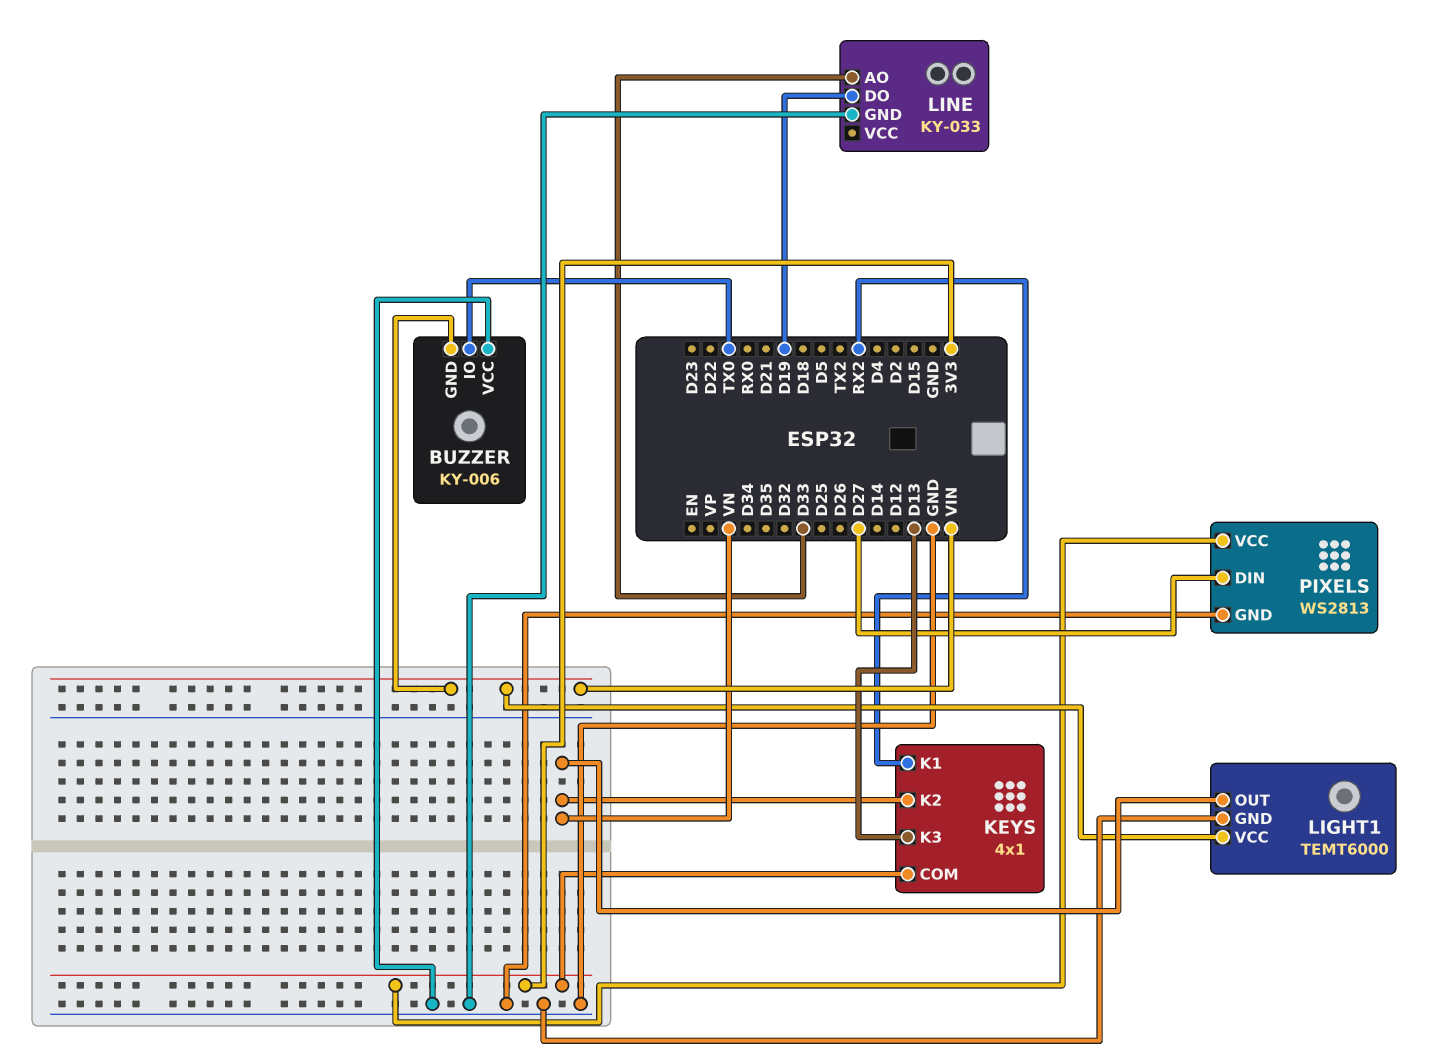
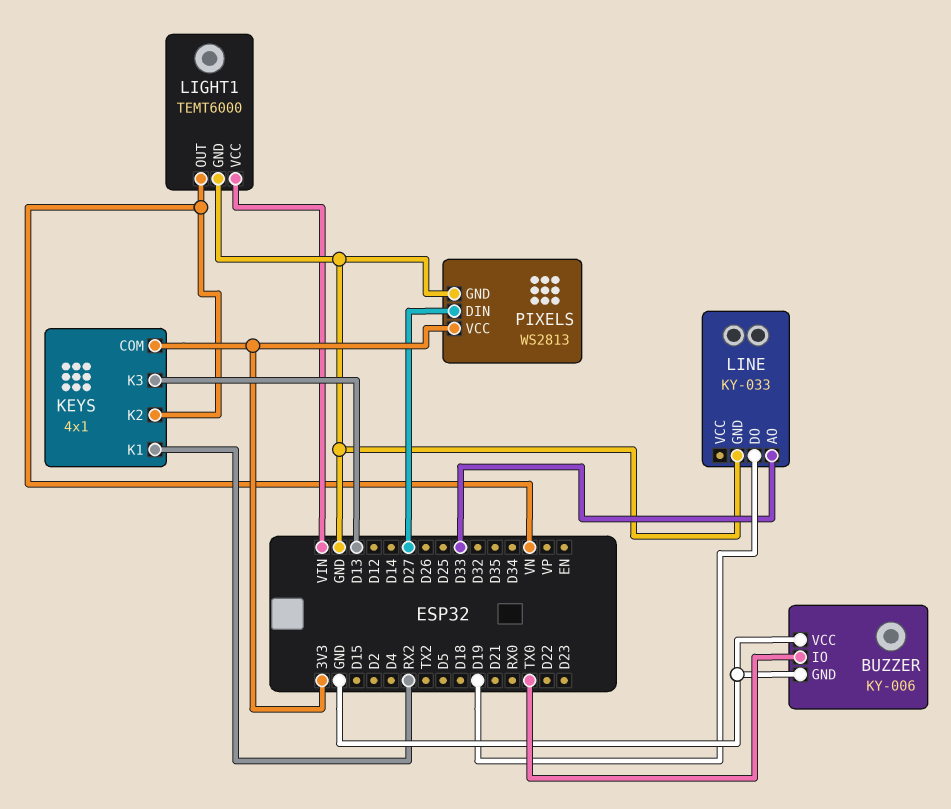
BUZZER pin GND: VIN -> GND

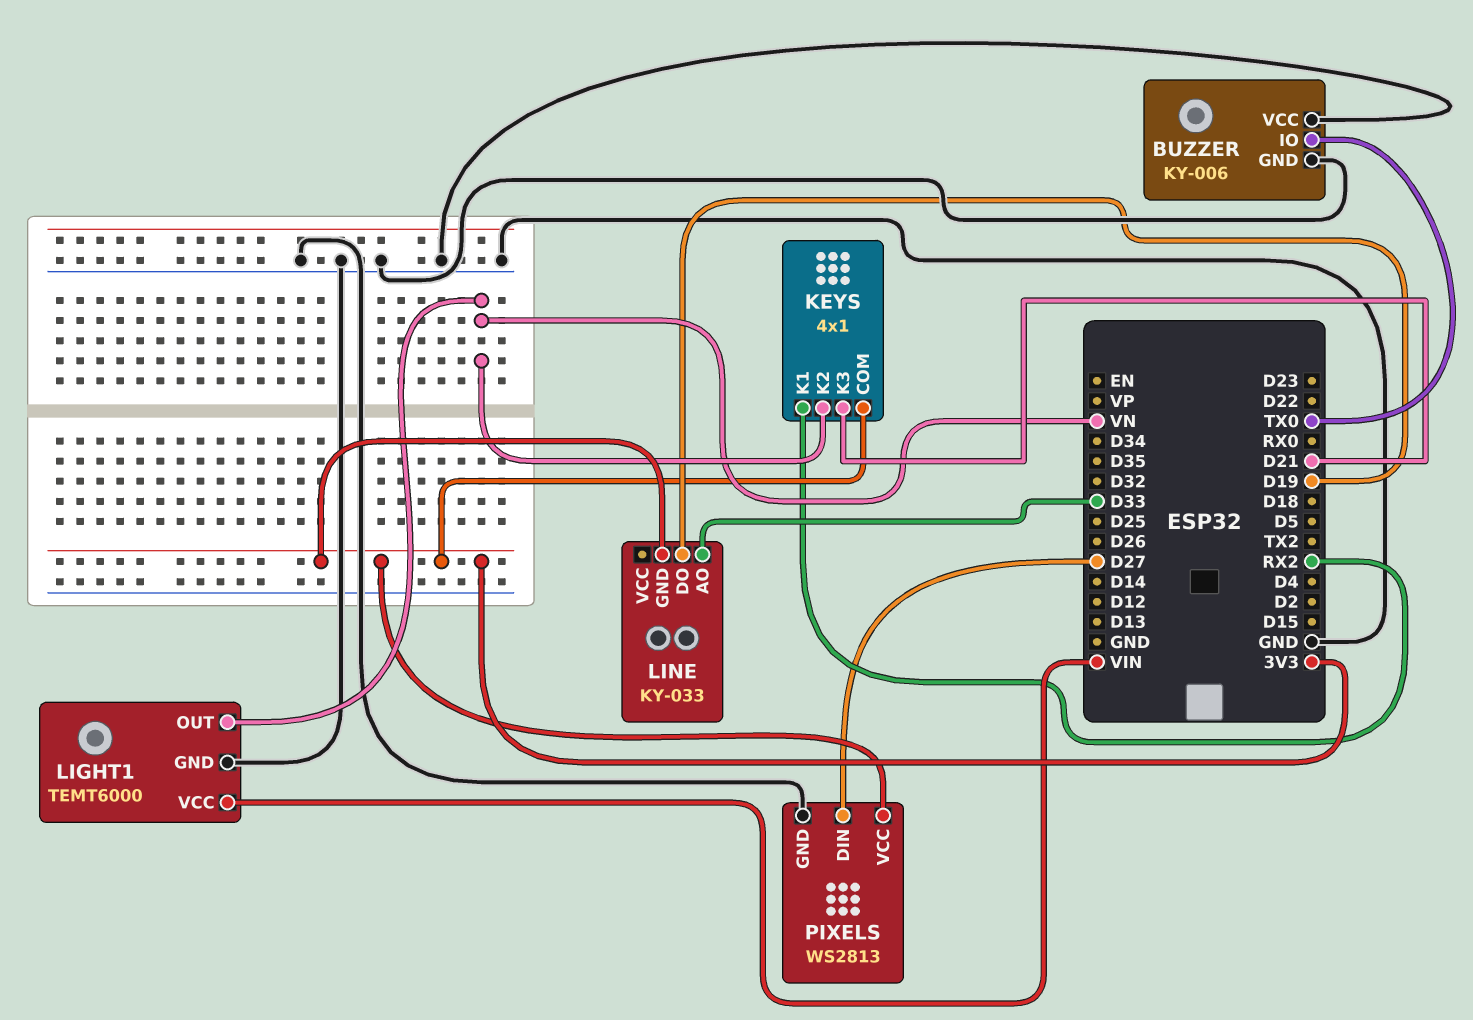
KEYS pin K3: D13 -> D21
LINE pin GND: GND -> 3V3

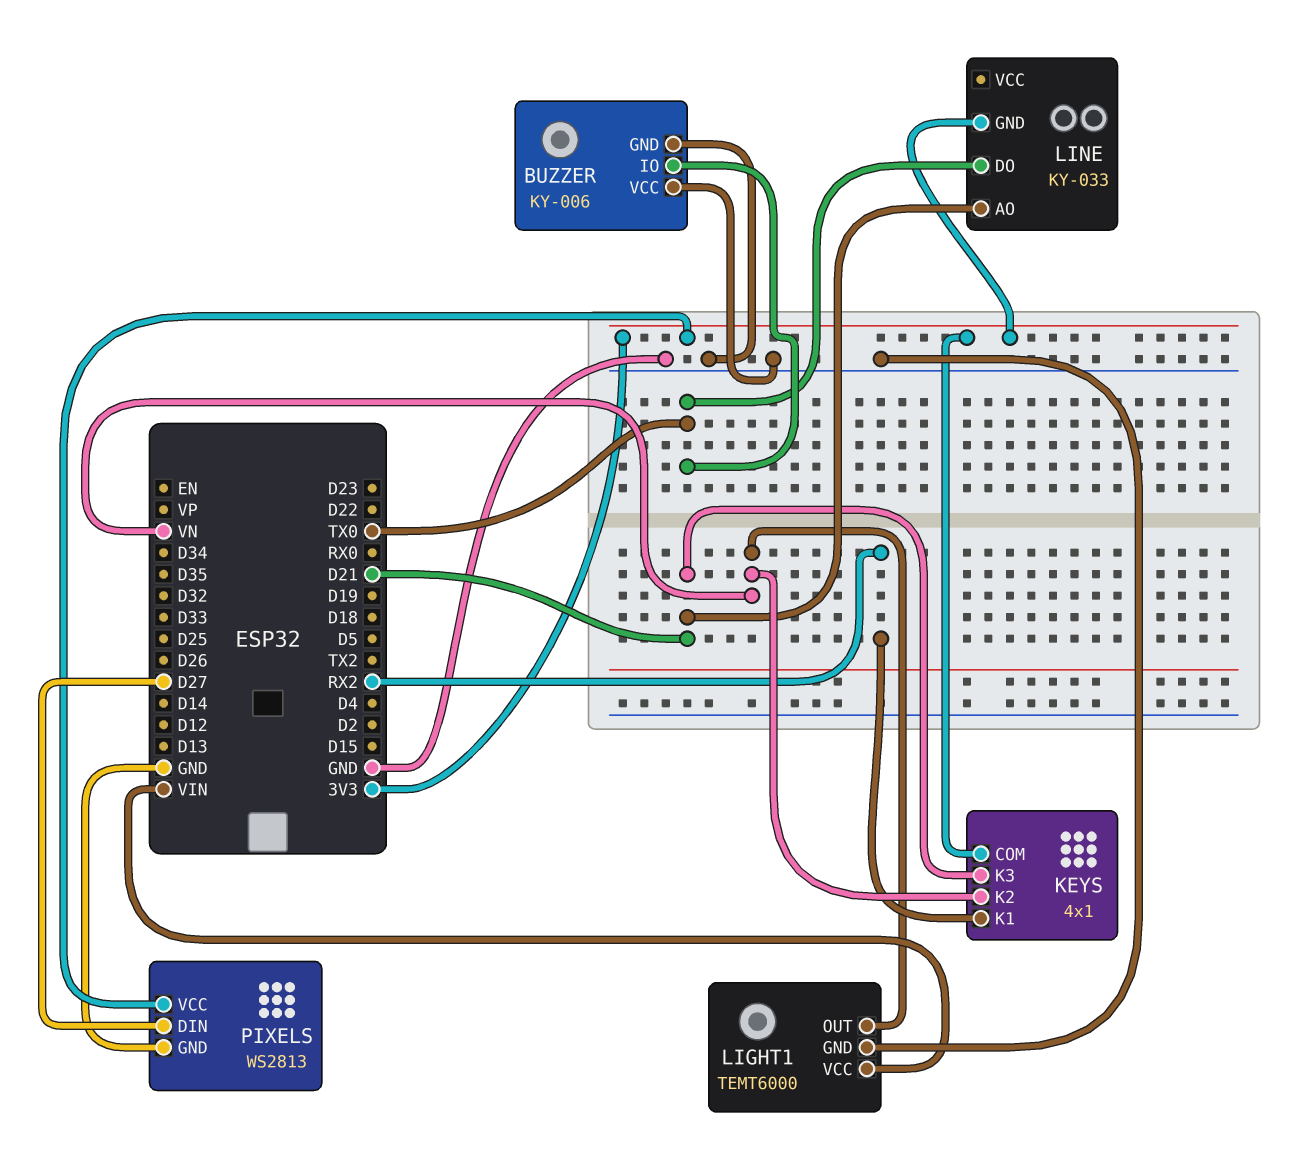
LINE pin AO: D33 -> D21
LINE pin DO: D19 -> TX0

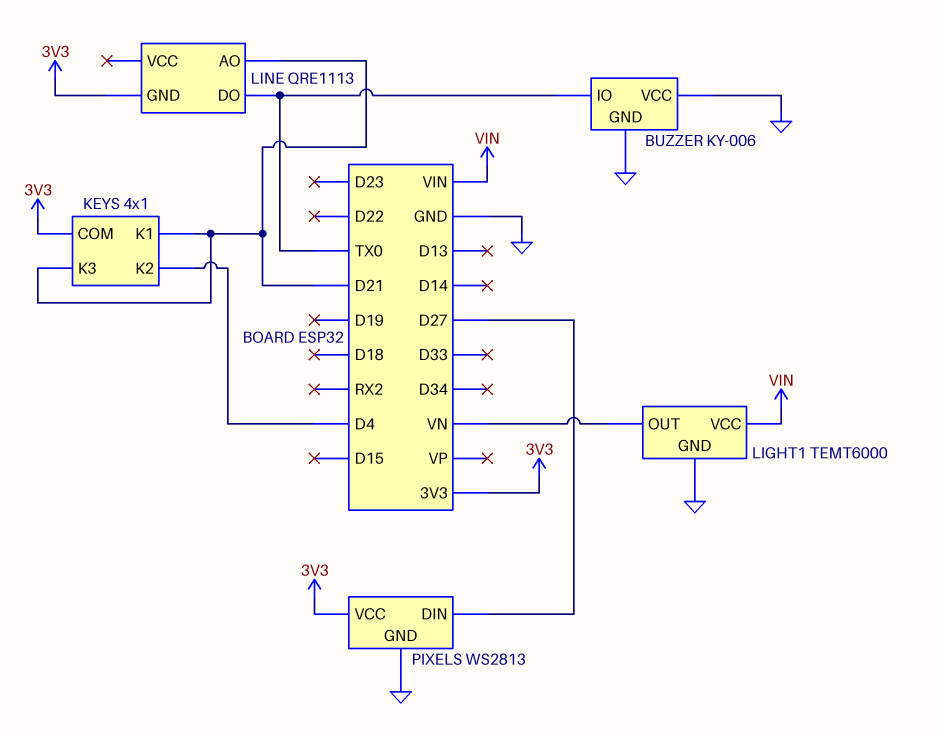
KEYS pin K1: RX2 -> D21
KEYS pin K2: VN -> D4
LINE: KY-033 -> QRE1113

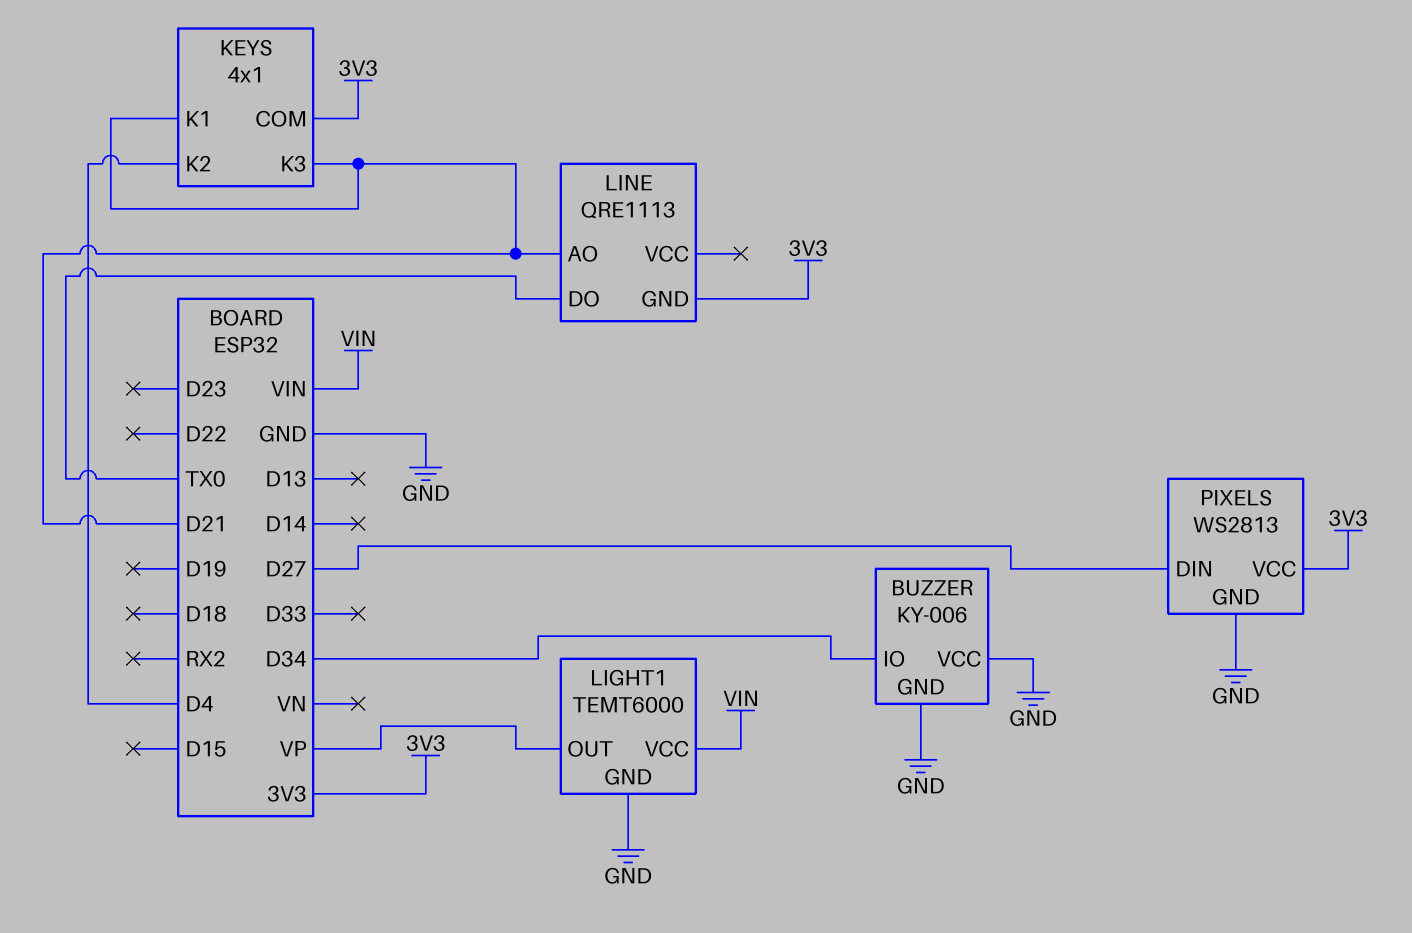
BUZZER pin IO: TX0 -> D34
LIGHT1 pin OUT: VN -> VP

